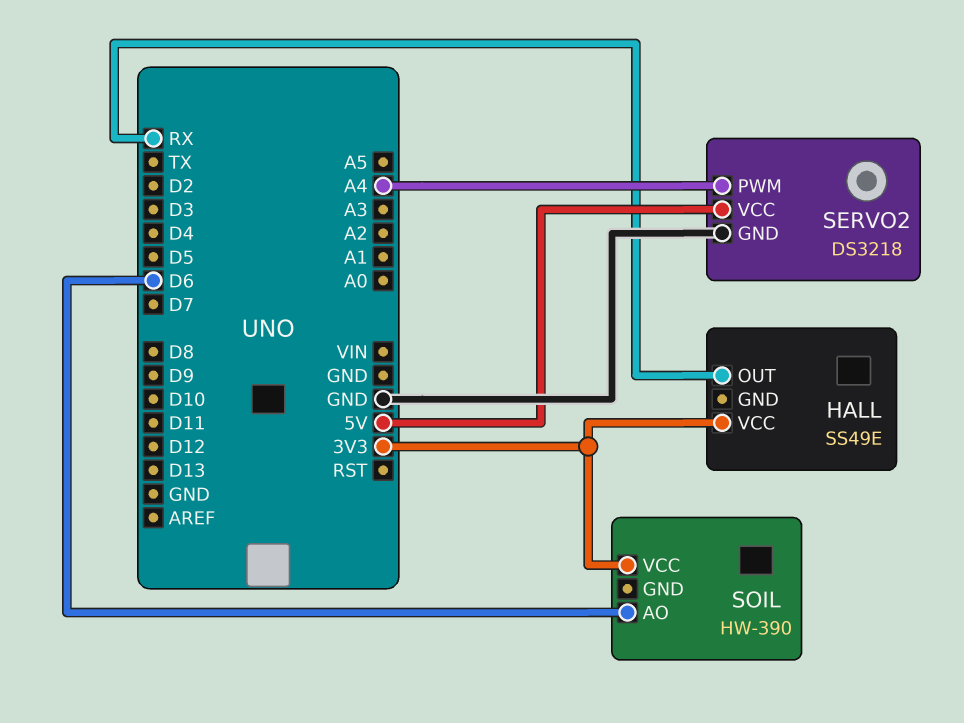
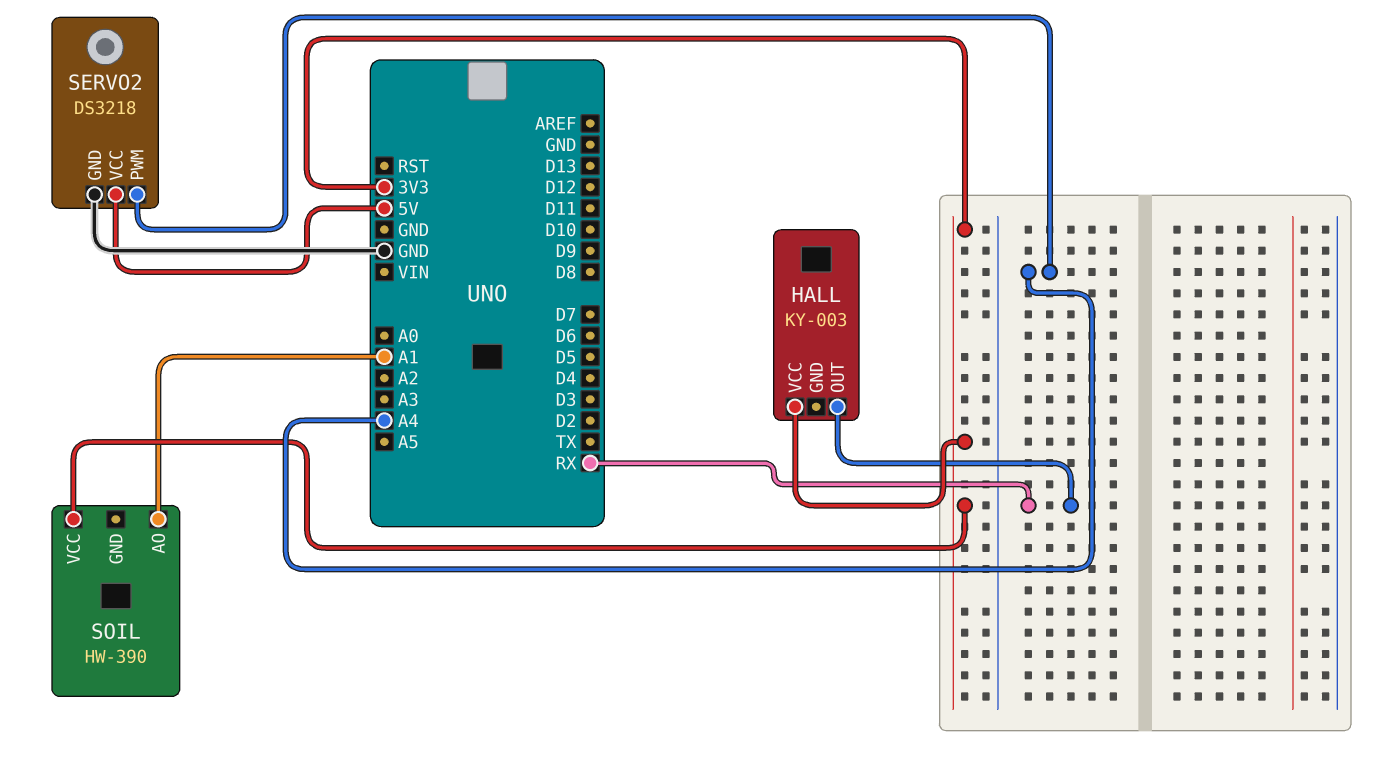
HALL: SS49E -> KY-003
SOIL pin AO: D6 -> A1

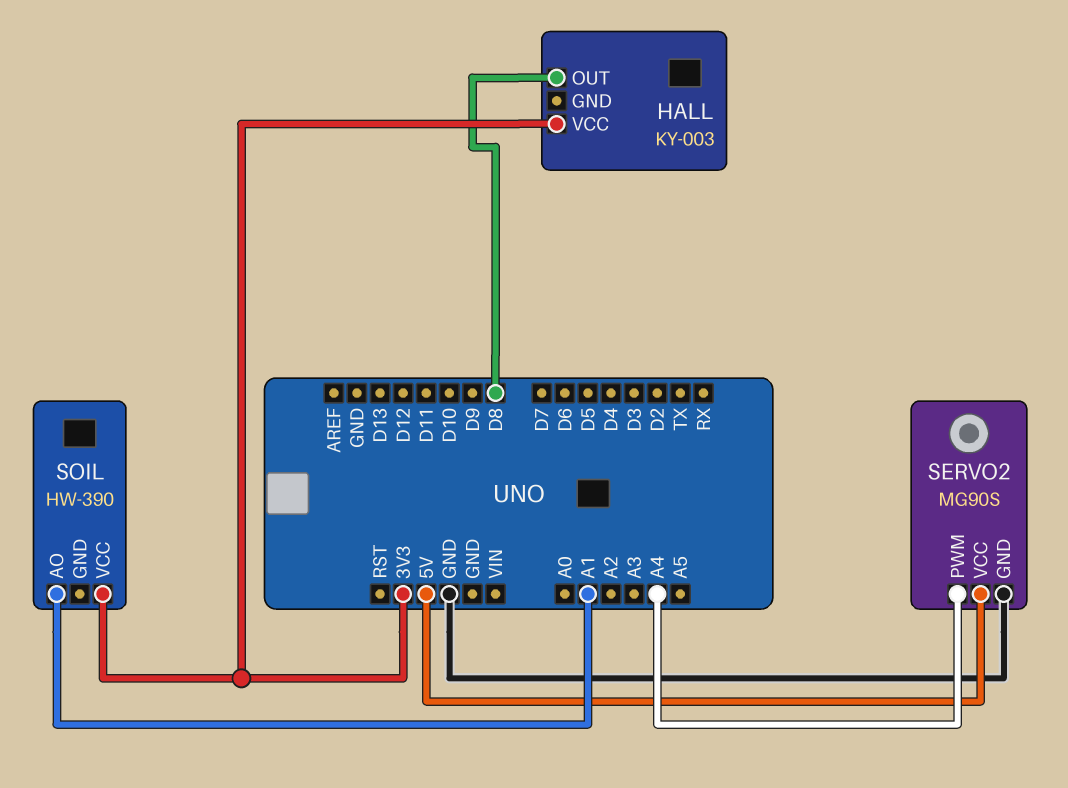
HALL pin OUT: RX -> D8
SERVO2: DS3218 -> MG90S

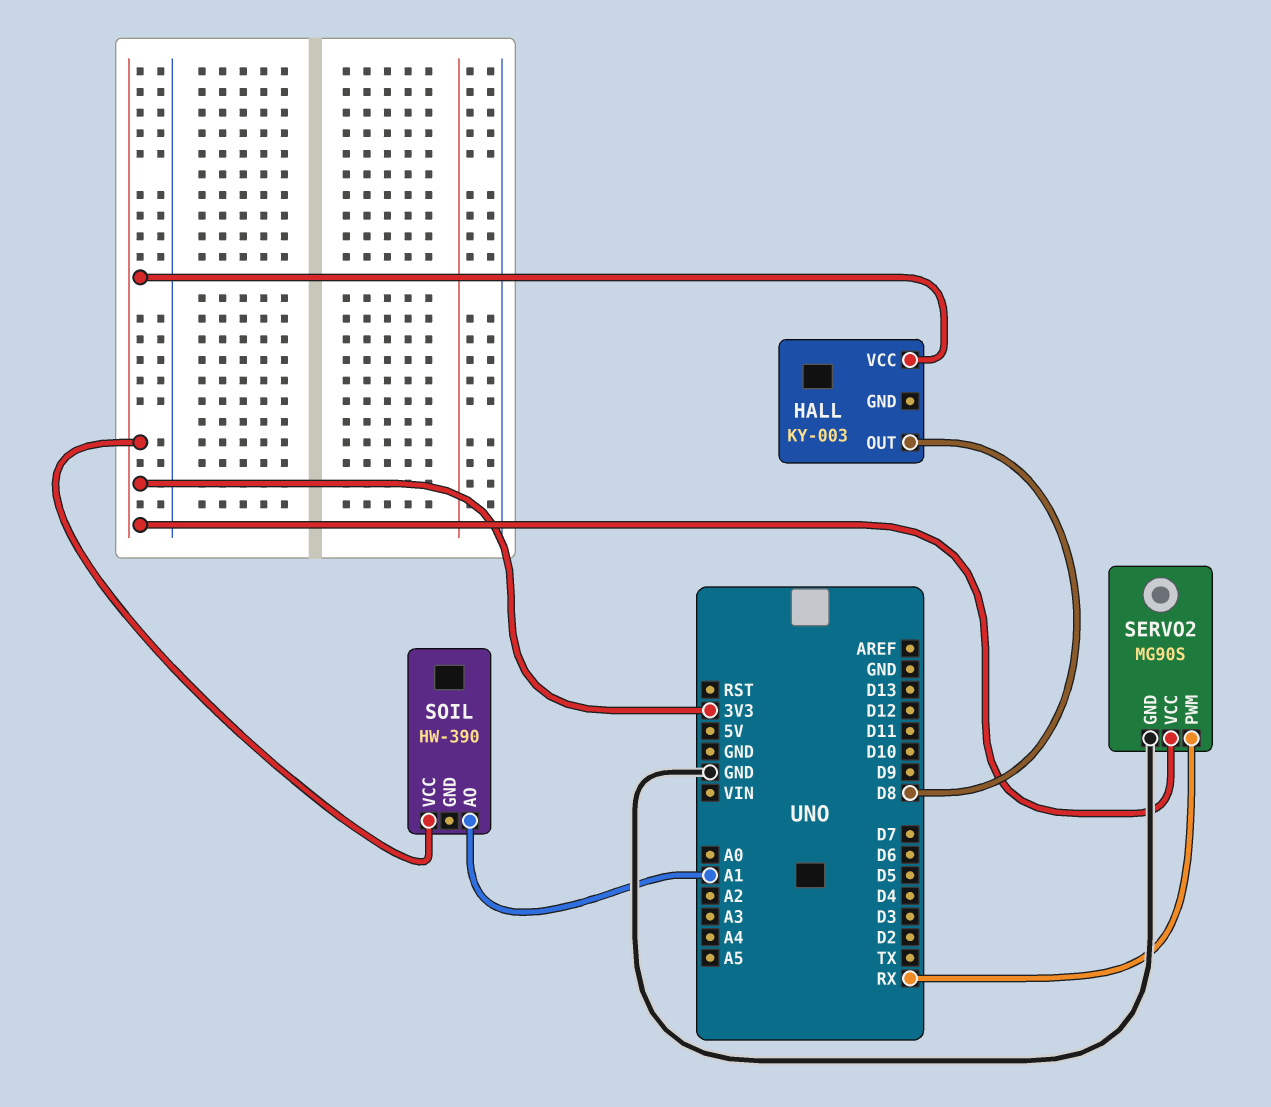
SERVO2 pin PWM: A4 -> RX
SERVO2 pin VCC: 5V -> 3V3

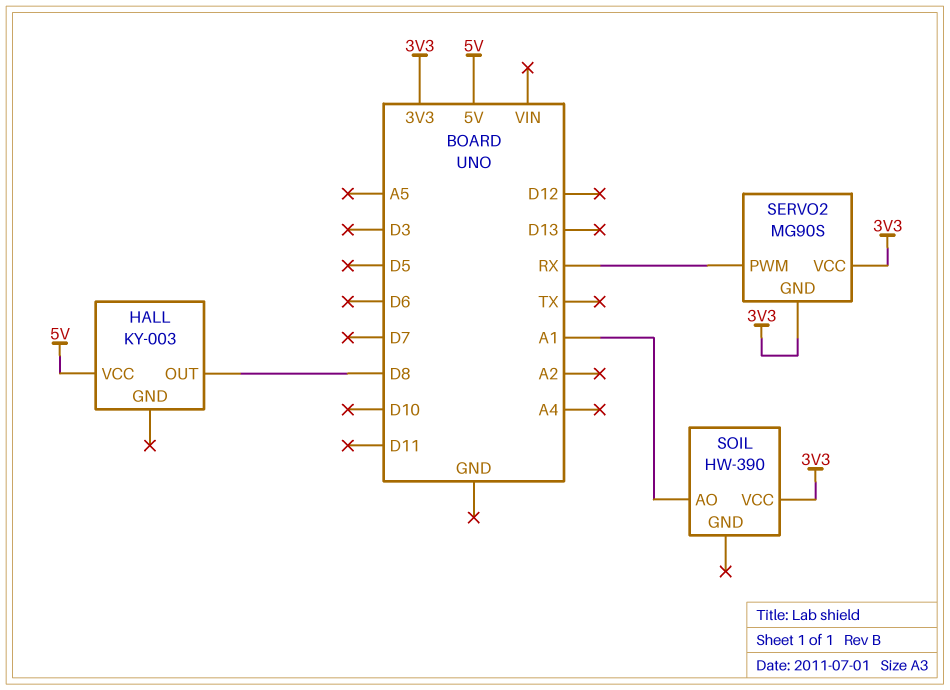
HALL pin VCC: 3V3 -> 5V
SERVO2 pin GND: GND -> 3V3

